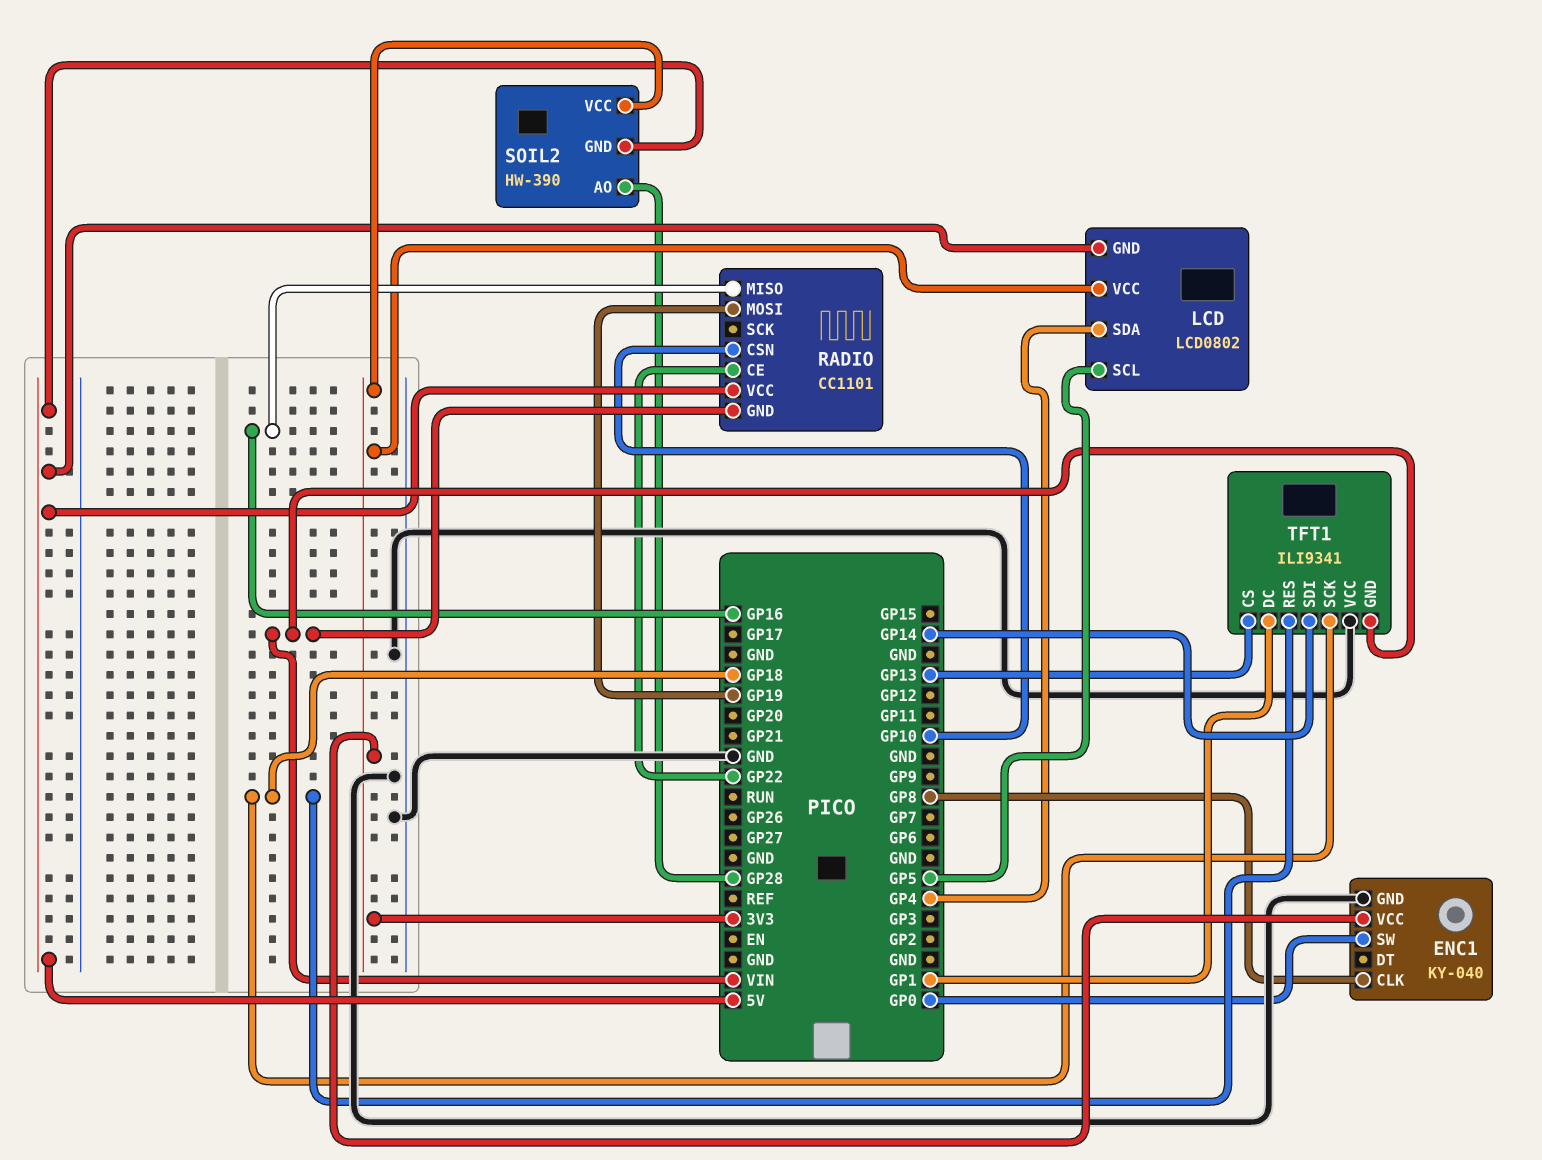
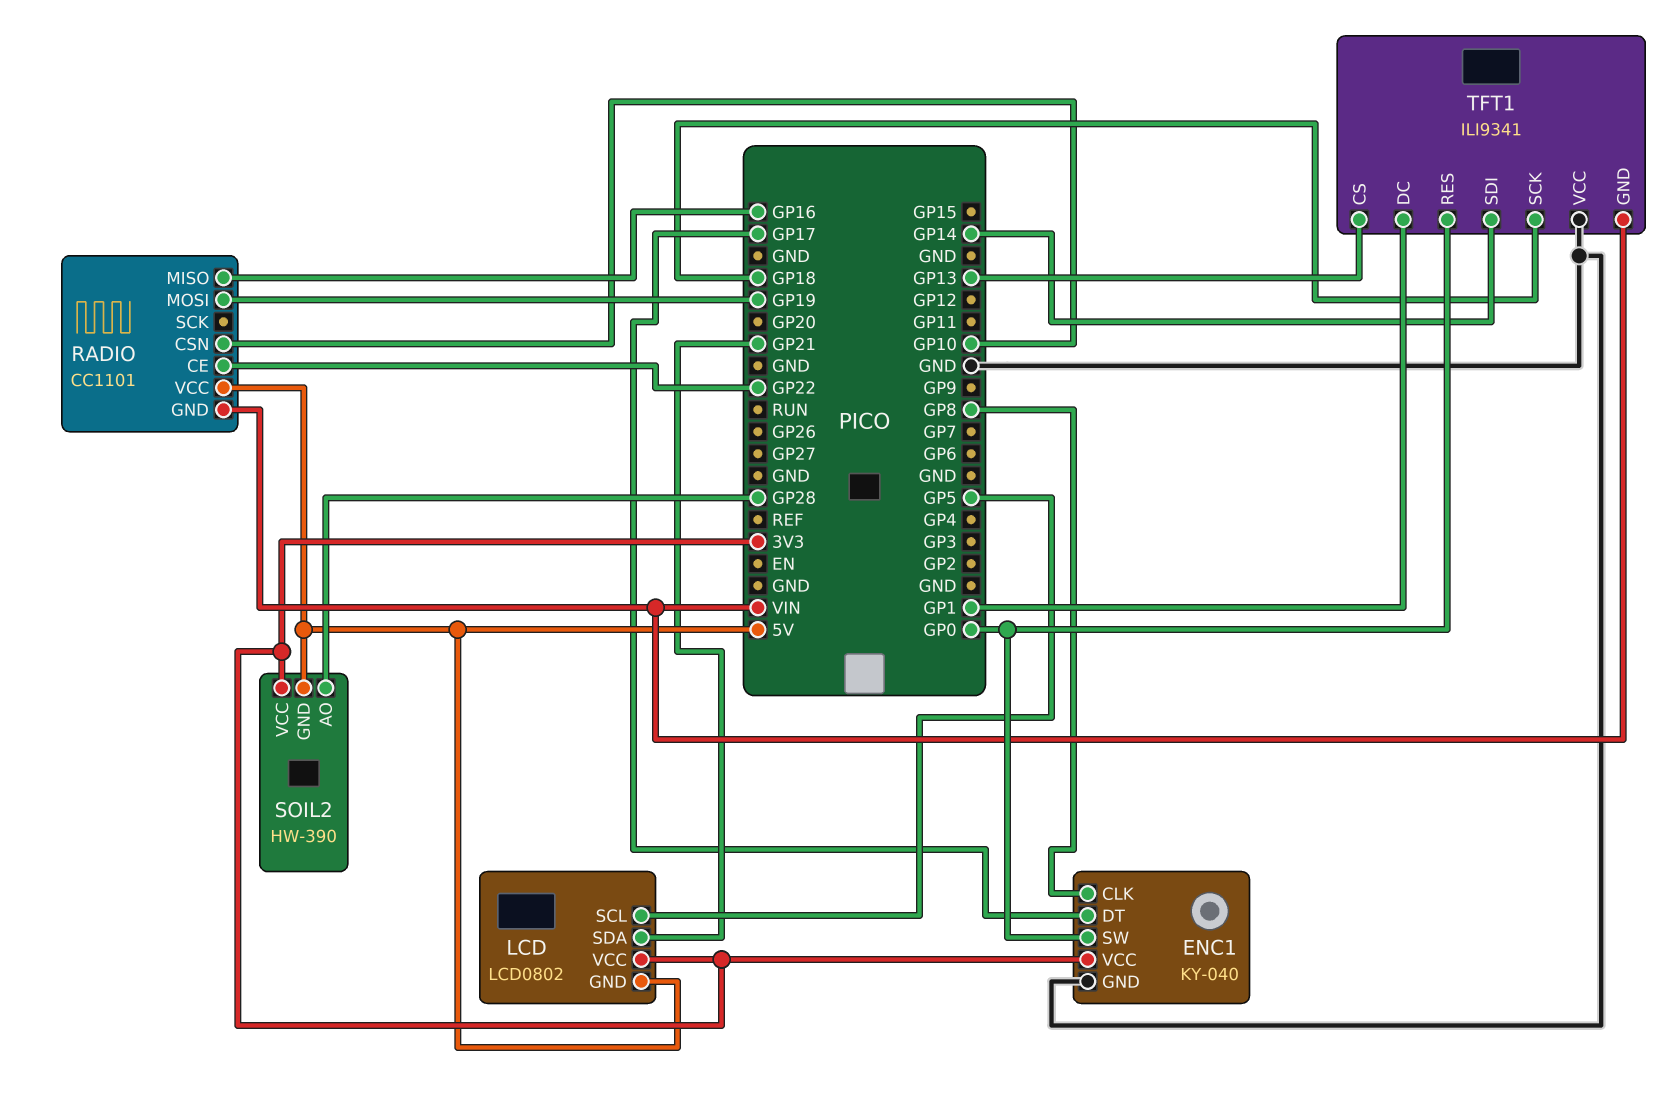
ENC1 pin DT: none -> GP17
LCD pin SDA: GP4 -> GP21
TFT1 pin RES: GP18 -> GP0

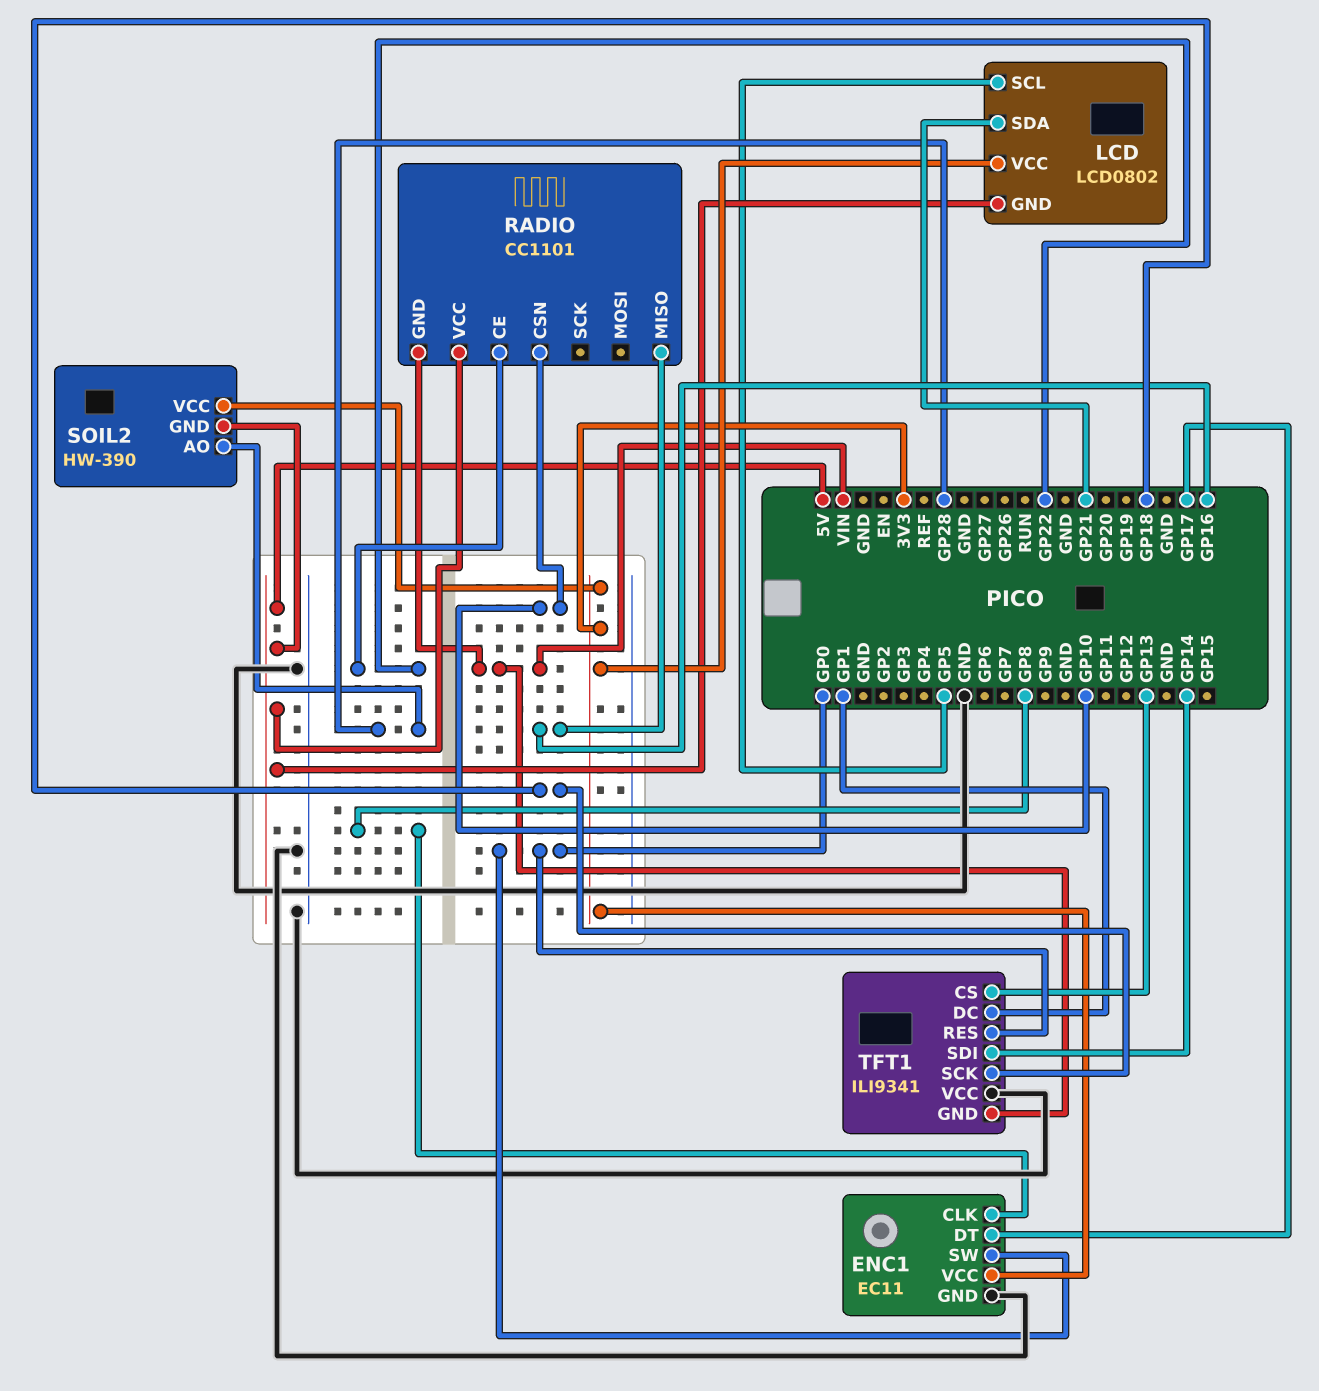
ENC1: KY-040 -> EC11
RADIO pin MOSI: GP19 -> none

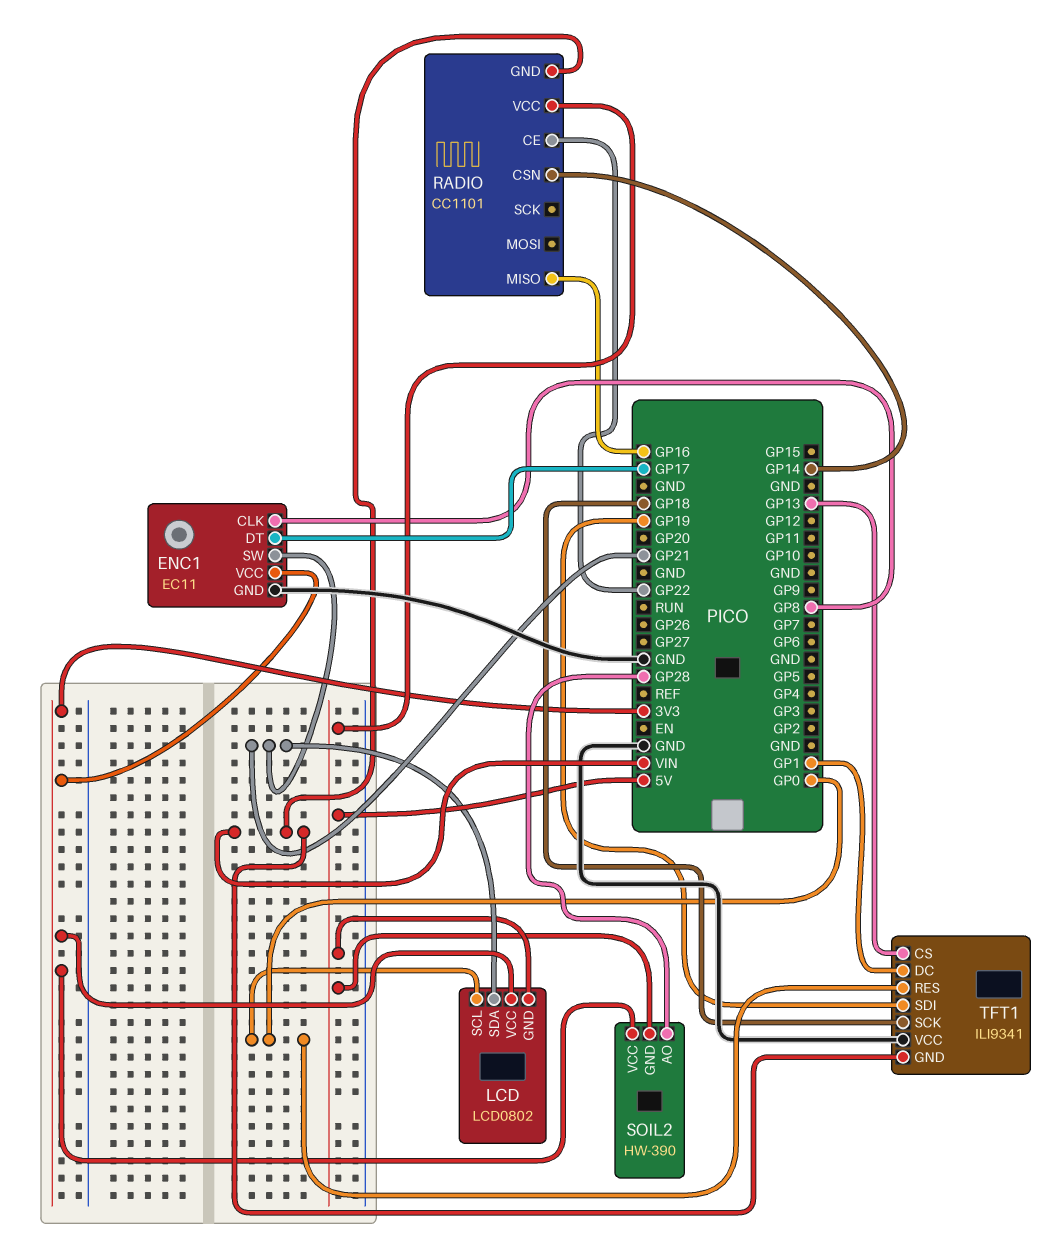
ENC1 pin SW: GP0 -> GP21
LCD pin SCL: GP5 -> GP0
RADIO pin CSN: GP10 -> GP14
TFT1 pin SDI: GP14 -> GP19

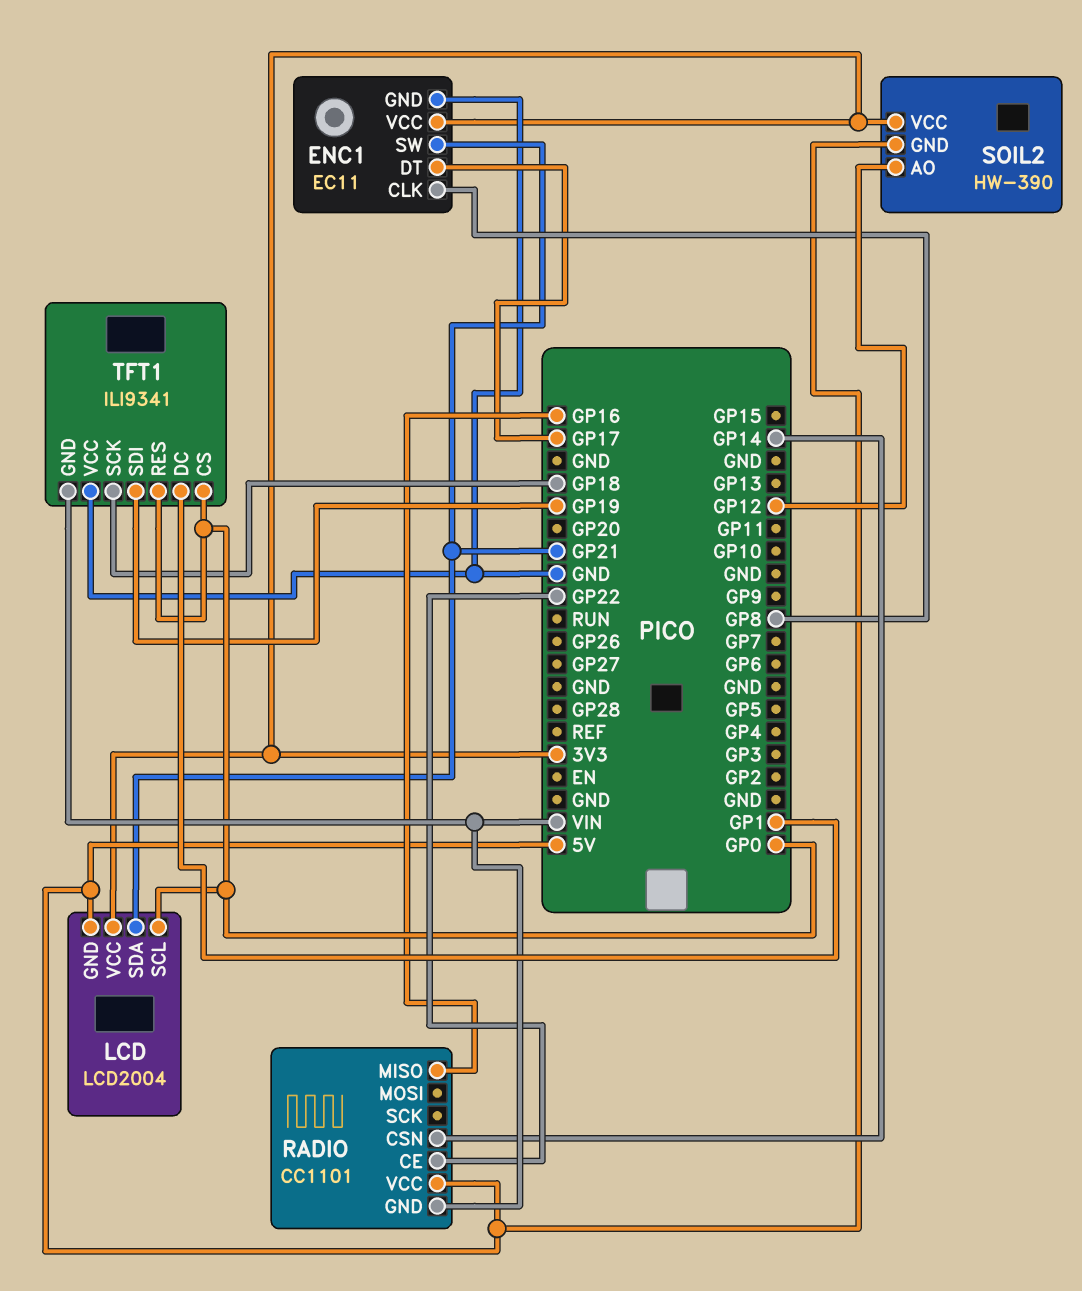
LCD: LCD0802 -> LCD2004
SOIL2 pin AO: GP28 -> GP12
TFT1 pin CS: GP13 -> GP0

